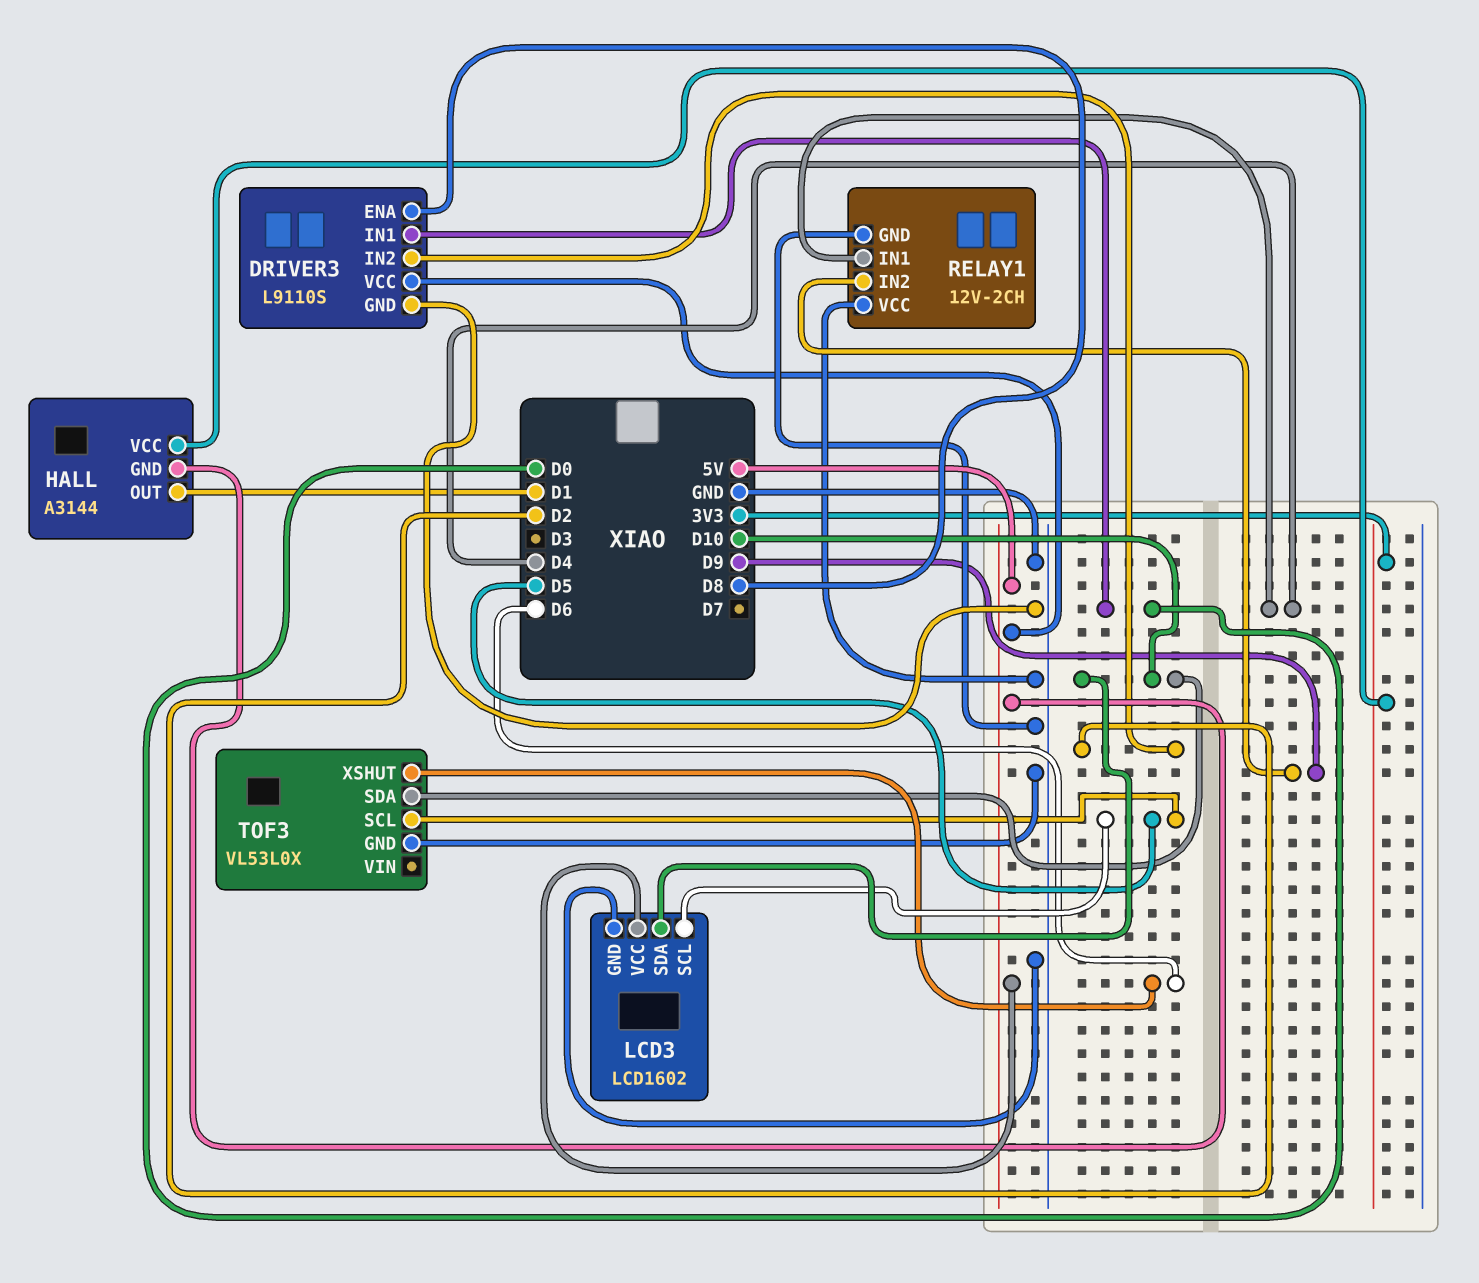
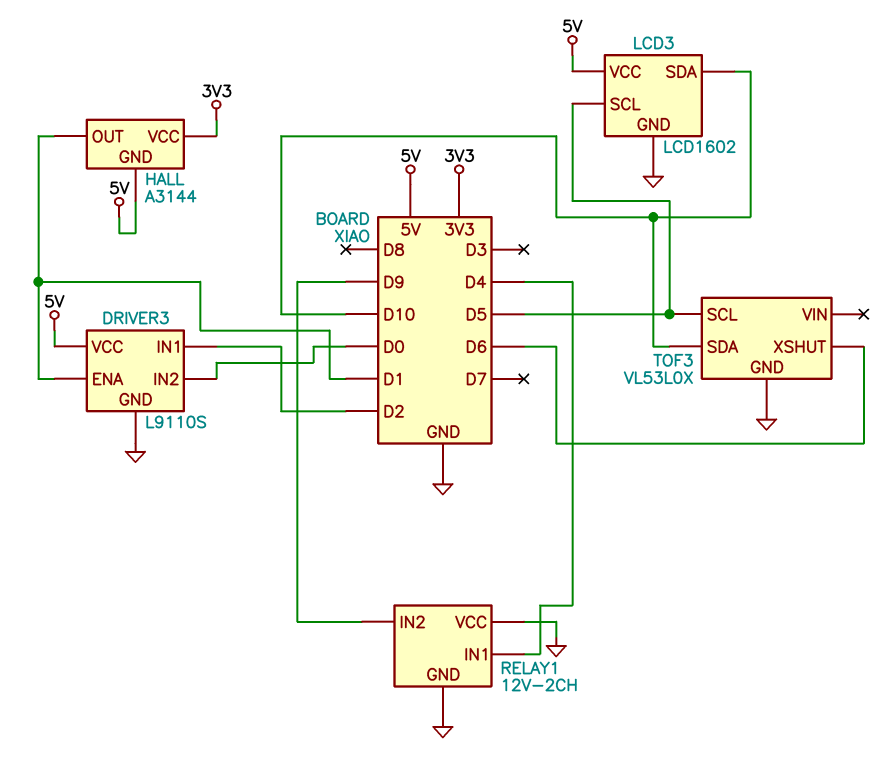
DRIVER3 pin ENA: D8 -> D1
DRIVER3 pin IN1: D0 -> D2
DRIVER3 pin IN2: D2 -> D0

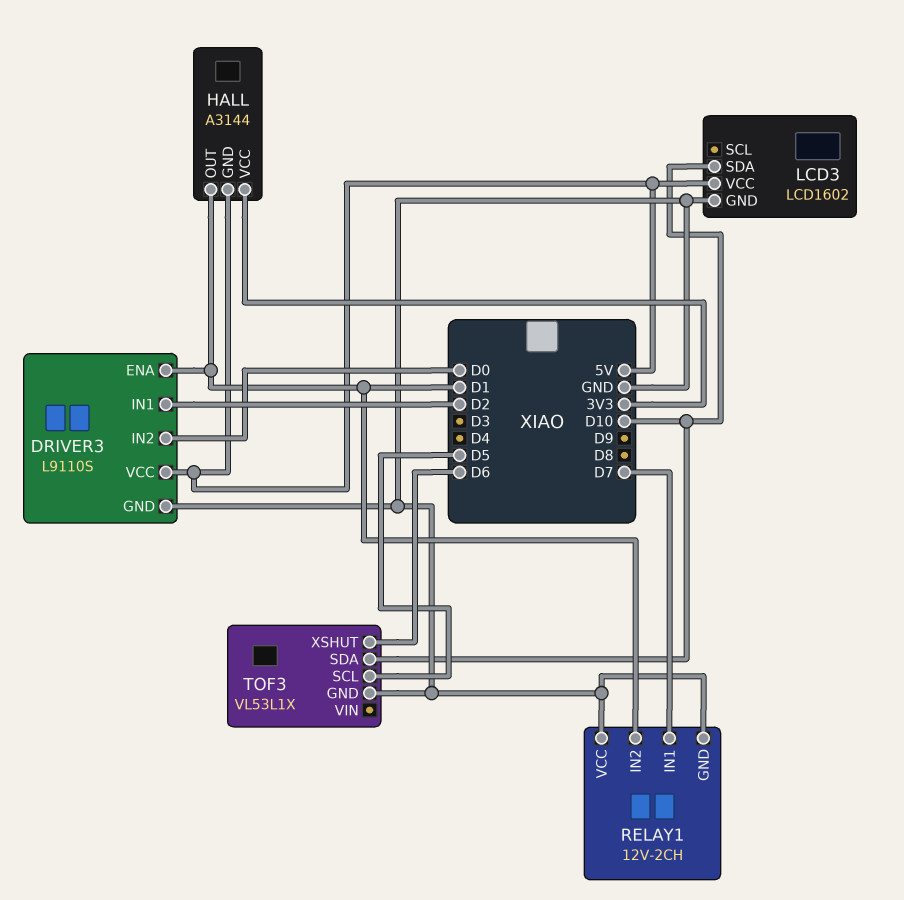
LCD3 pin SCL: D5 -> none
RELAY1 pin IN1: D4 -> D7
RELAY1 pin IN2: D9 -> D1
TOF3: VL53L0X -> VL53L1X

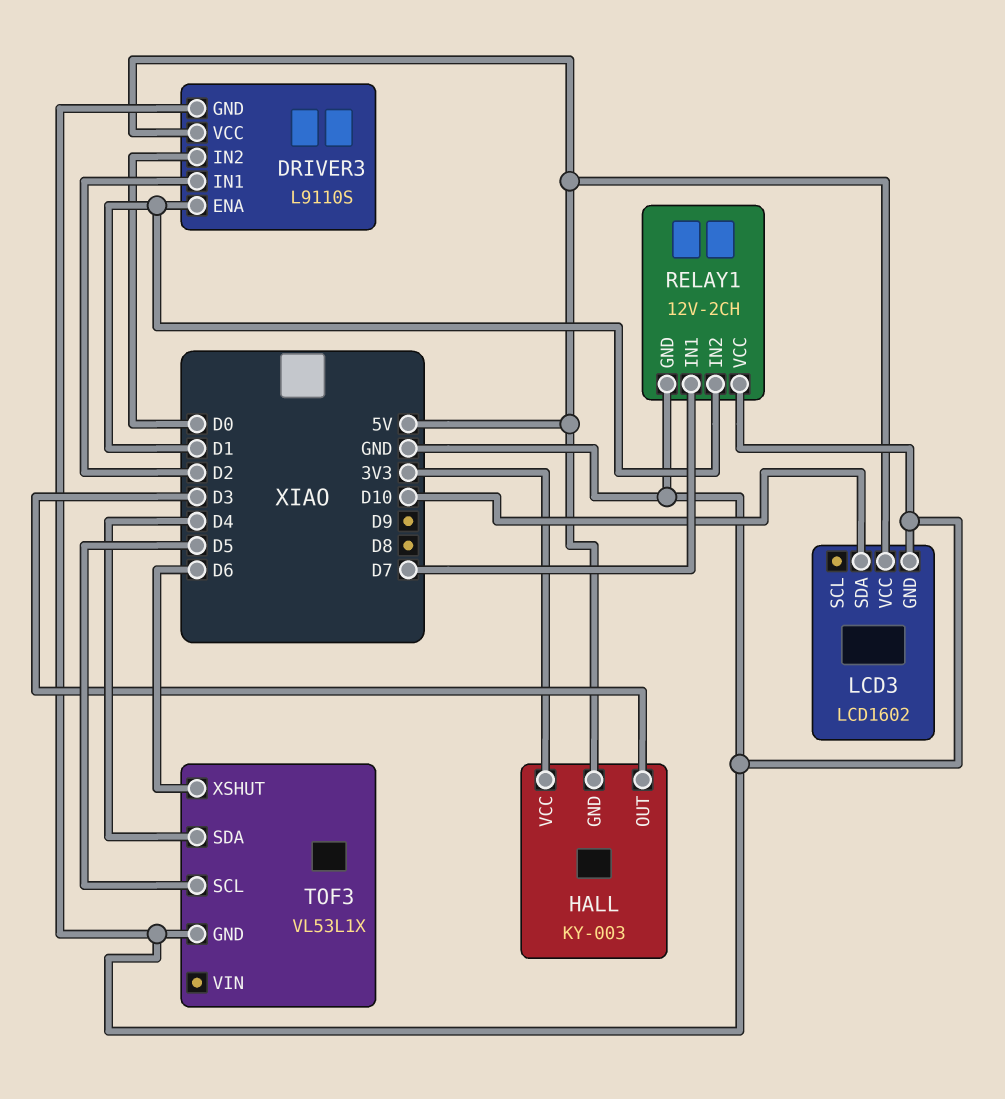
HALL: A3144 -> KY-003
HALL pin OUT: D1 -> D3
TOF3 pin SDA: D10 -> D4

